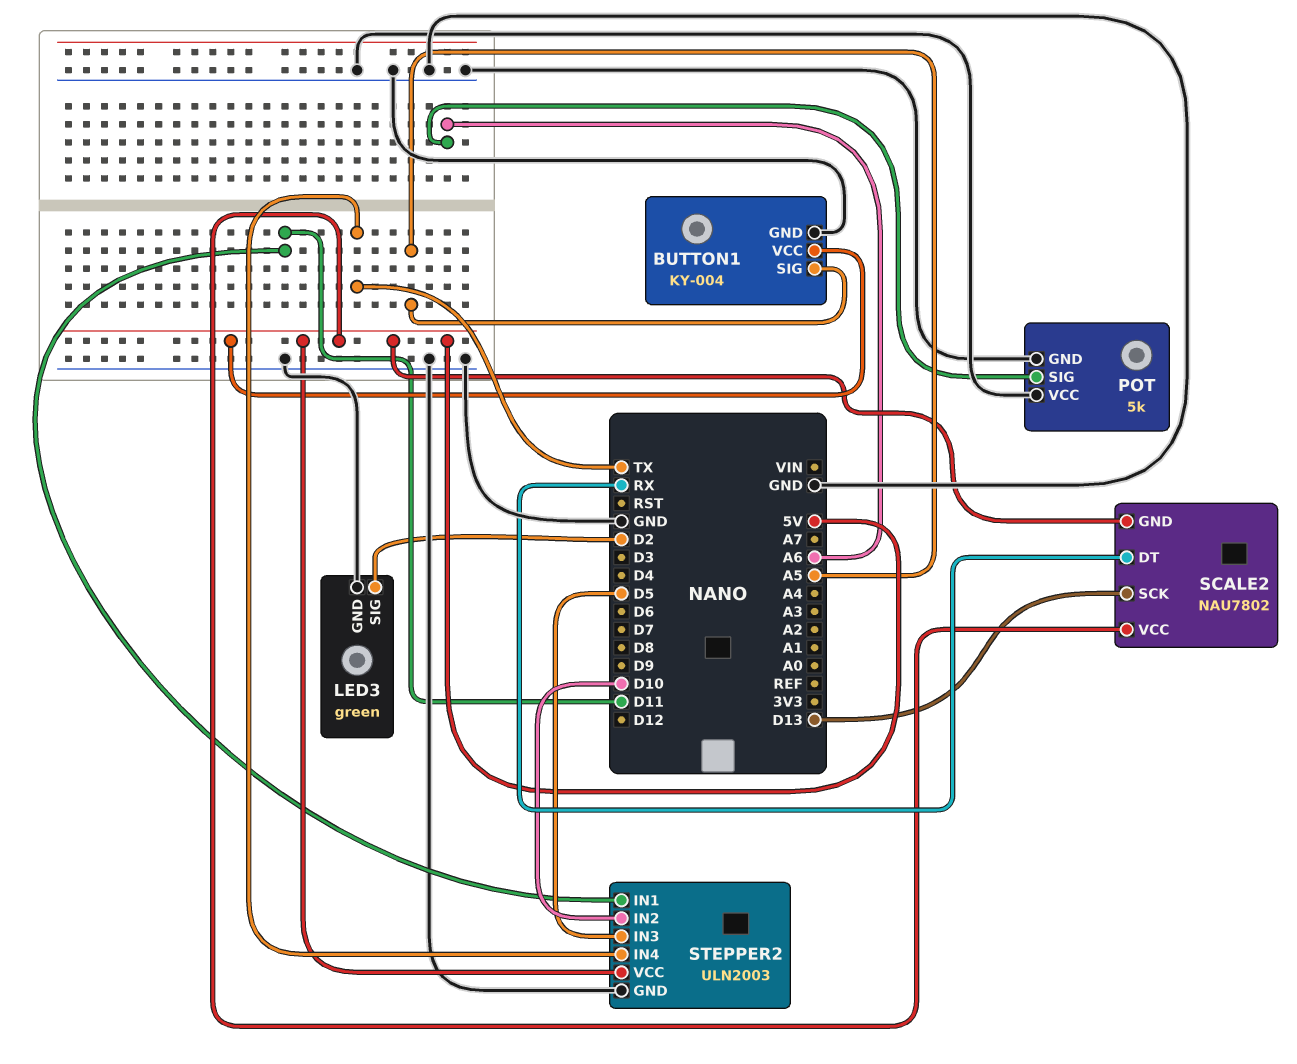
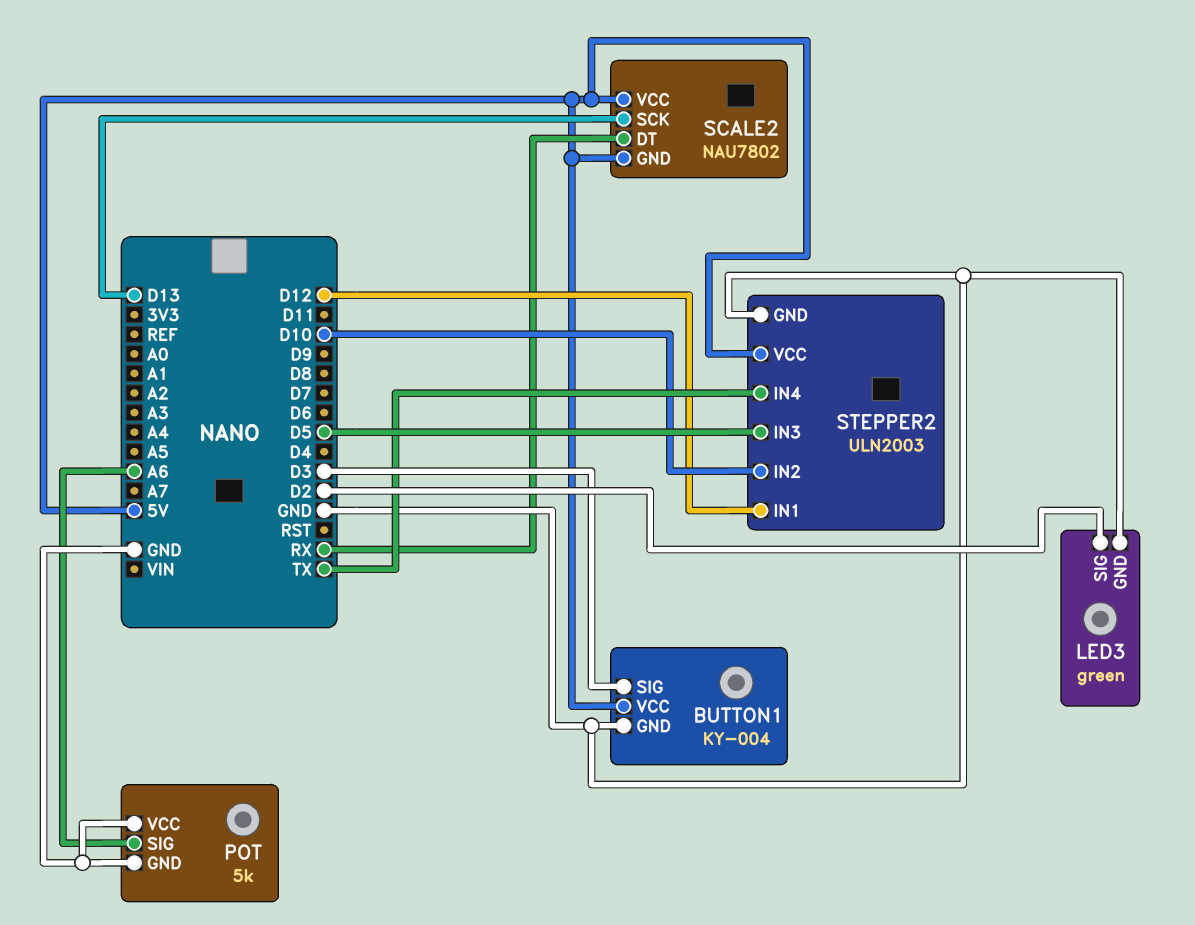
BUTTON1 pin SIG: A5 -> D3
STEPPER2 pin IN1: D11 -> D12

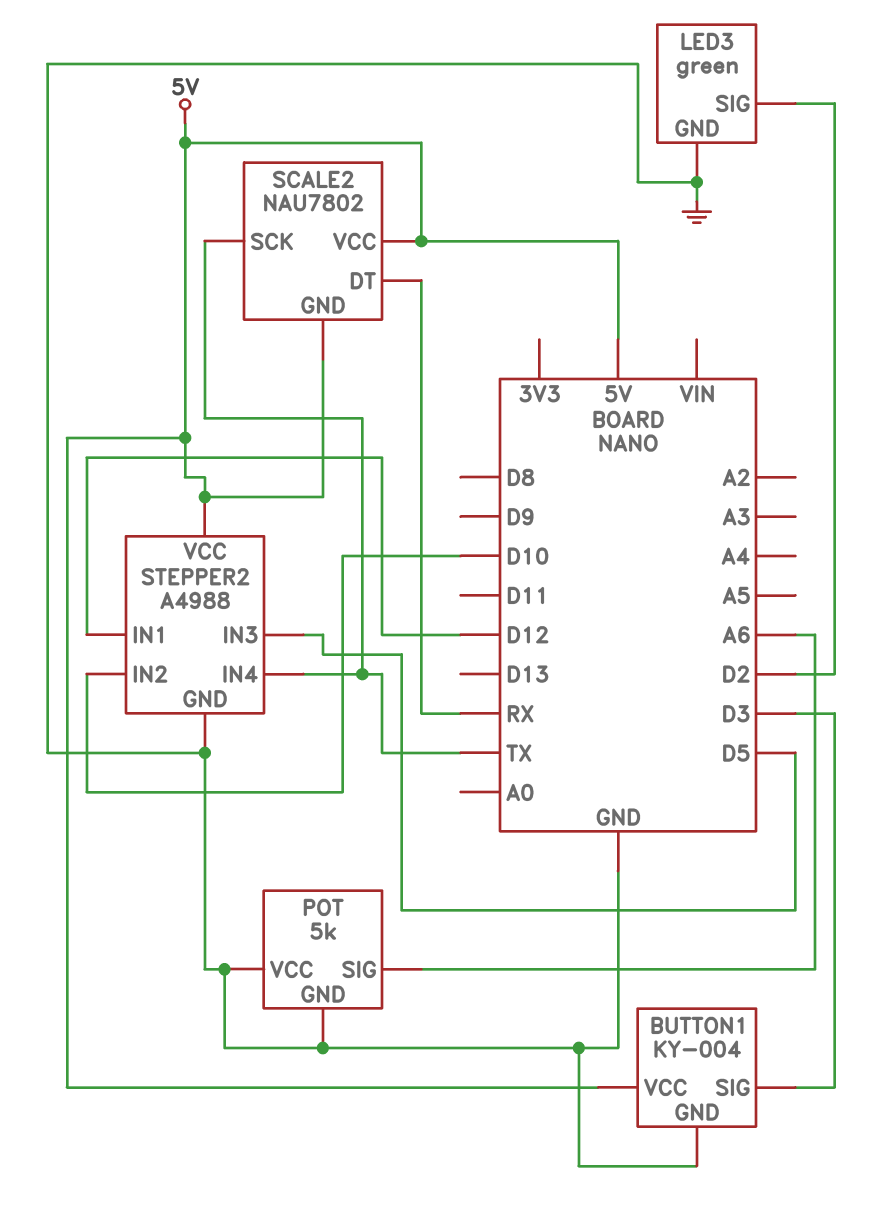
SCALE2 pin SCK: D13 -> TX
STEPPER2: ULN2003 -> A4988

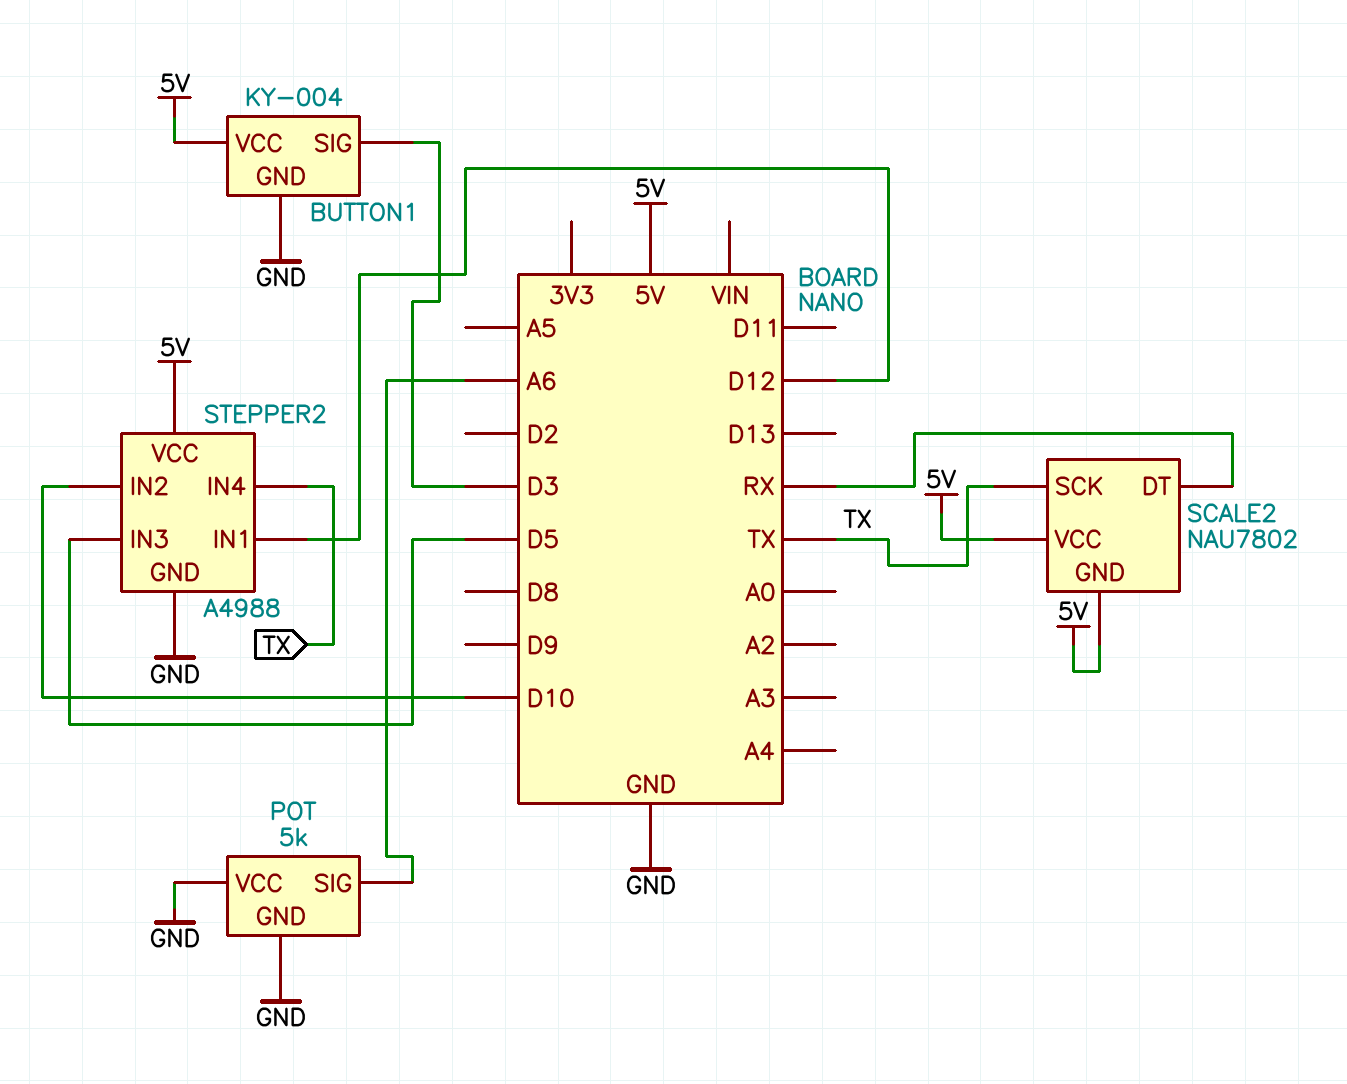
LED3: green -> none
LED3 pin GND: GND -> none
LED3 pin SIG: D2 -> none

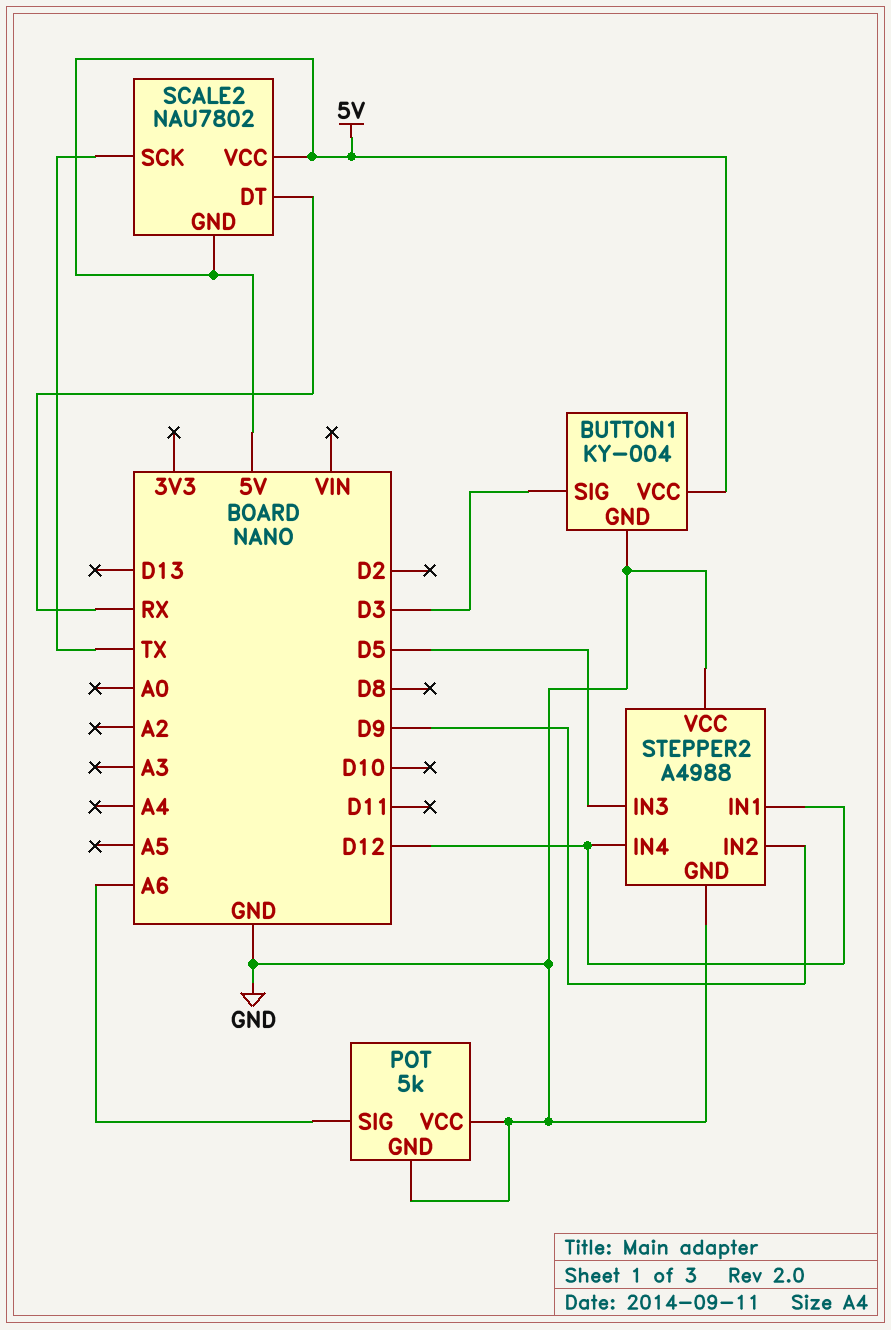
STEPPER2 pin IN2: D10 -> D9
STEPPER2 pin IN4: TX -> D12
STEPPER2 pin VCC: 5V -> GND

